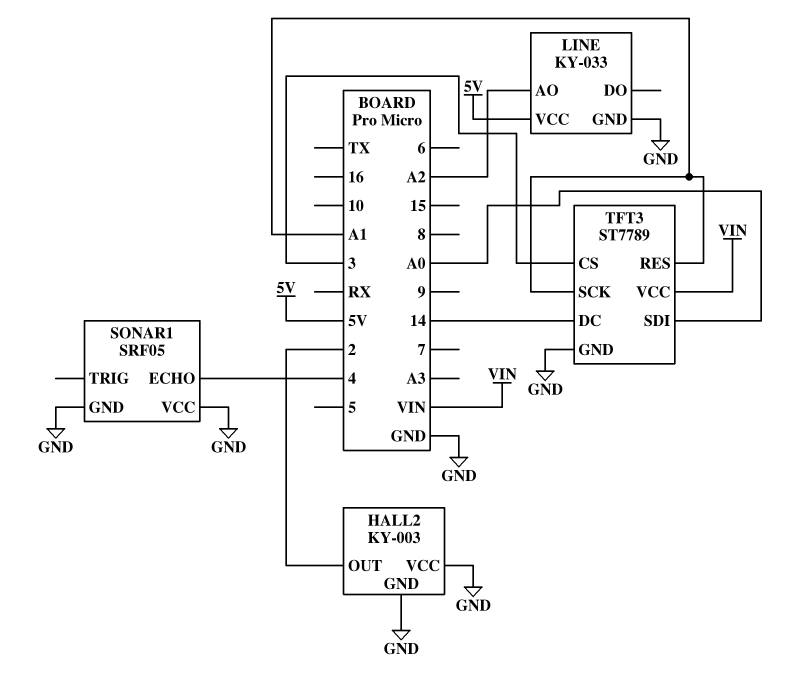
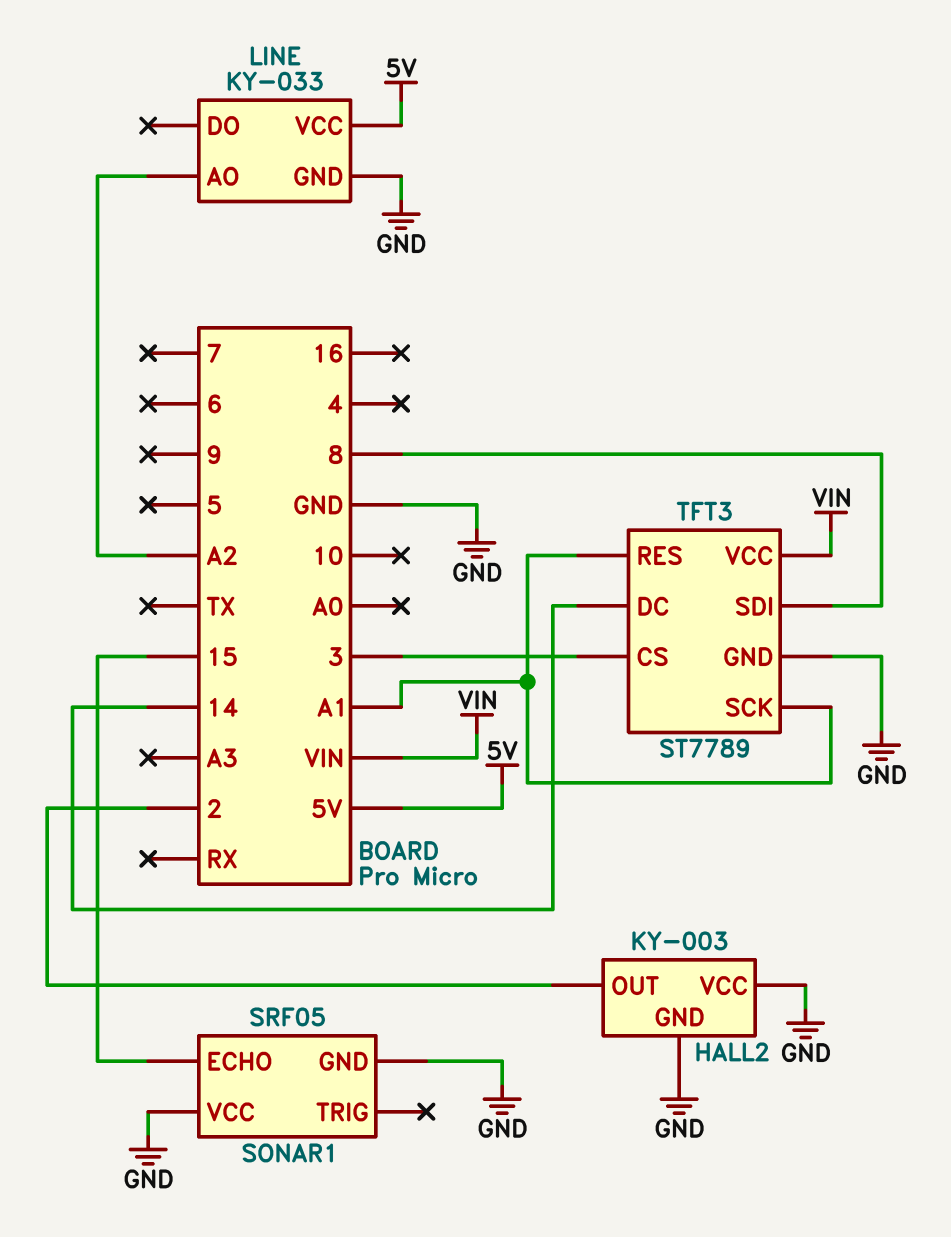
SONAR1 pin ECHO: 4 -> 15
TFT3 pin SDI: A0 -> 8

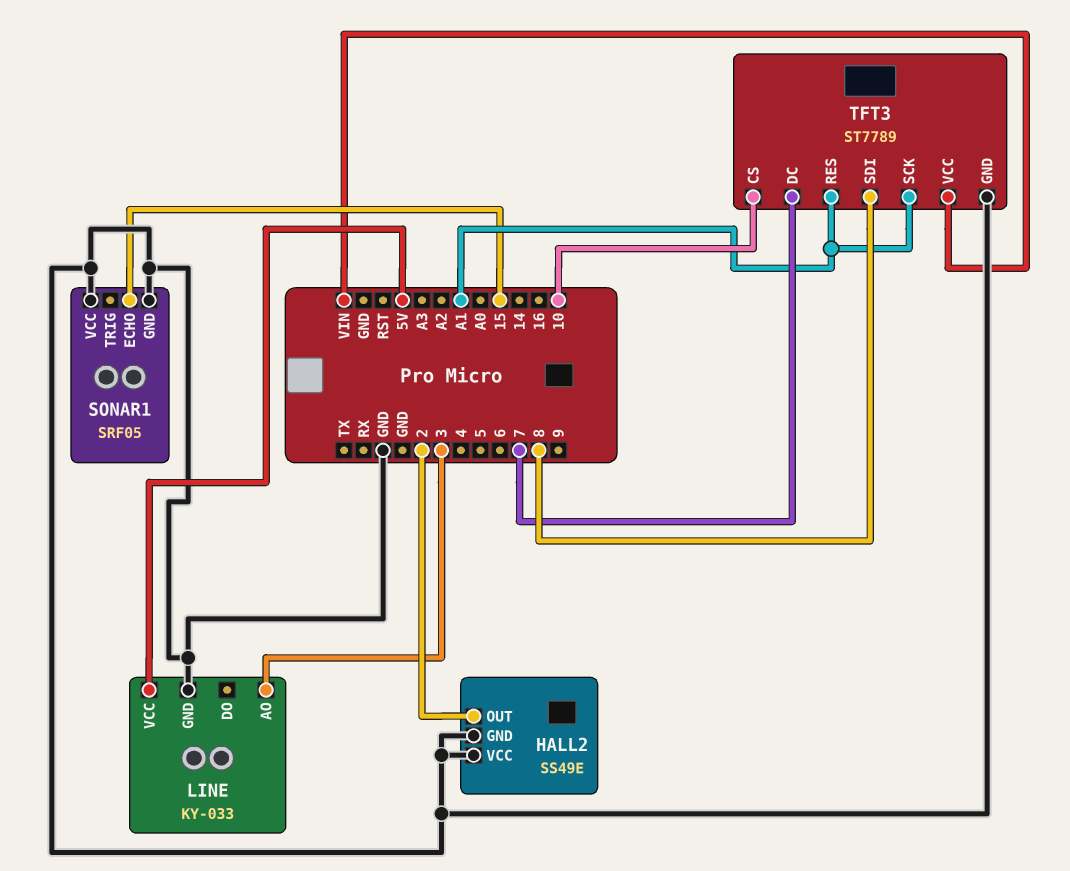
HALL2: KY-003 -> SS49E
LINE pin AO: A2 -> 3
TFT3 pin CS: 3 -> 10
TFT3 pin DC: 14 -> 7

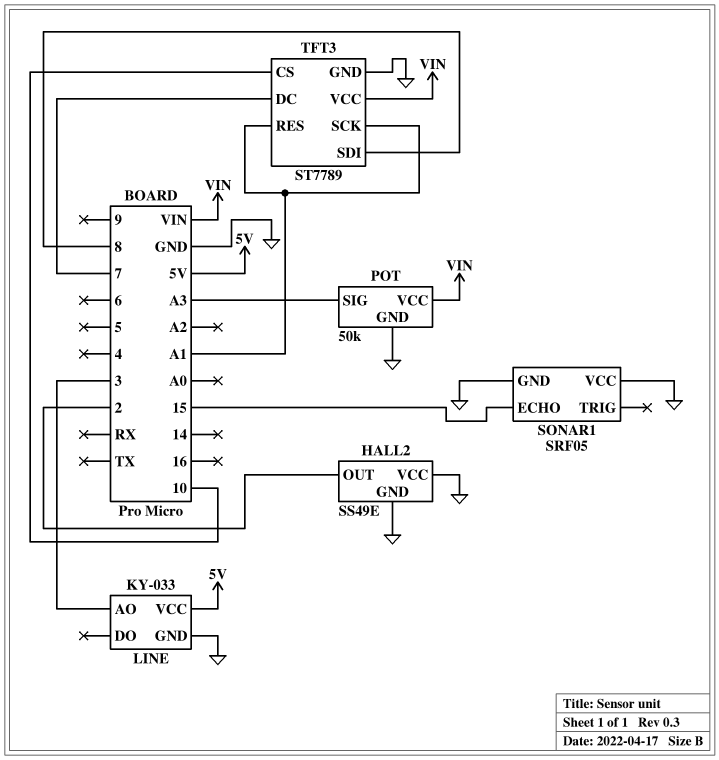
POT: none -> 50k
POT pin GND: none -> GND
POT pin SIG: none -> A3
POT pin VCC: none -> VIN

